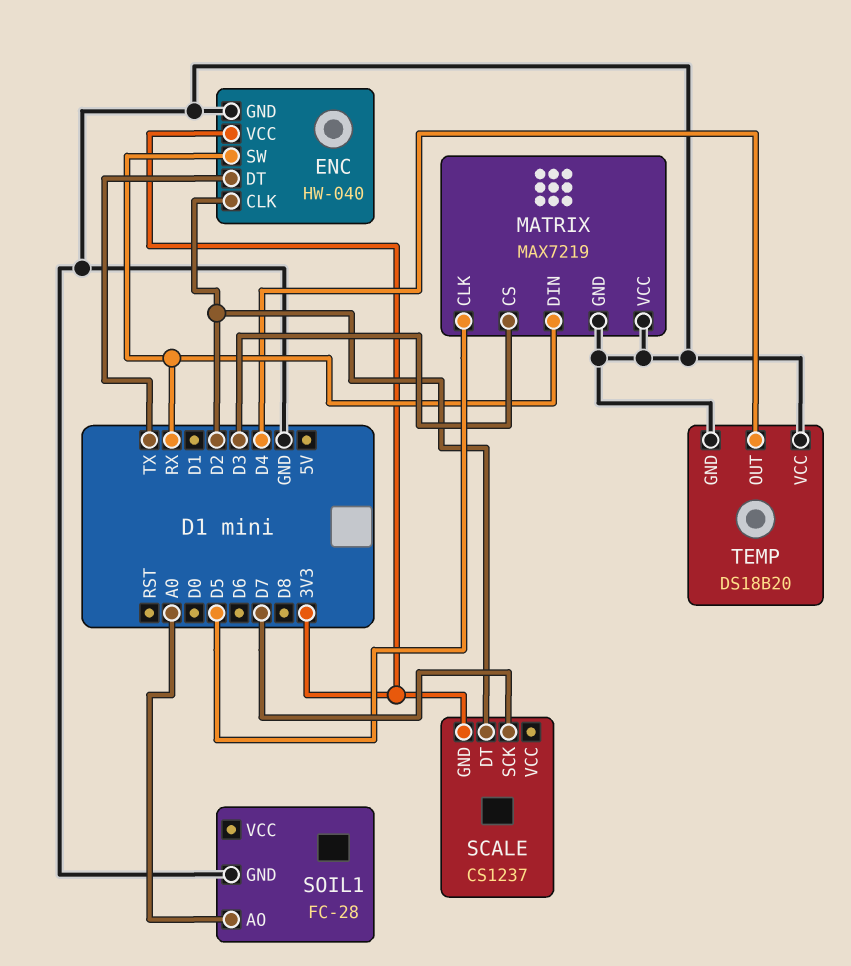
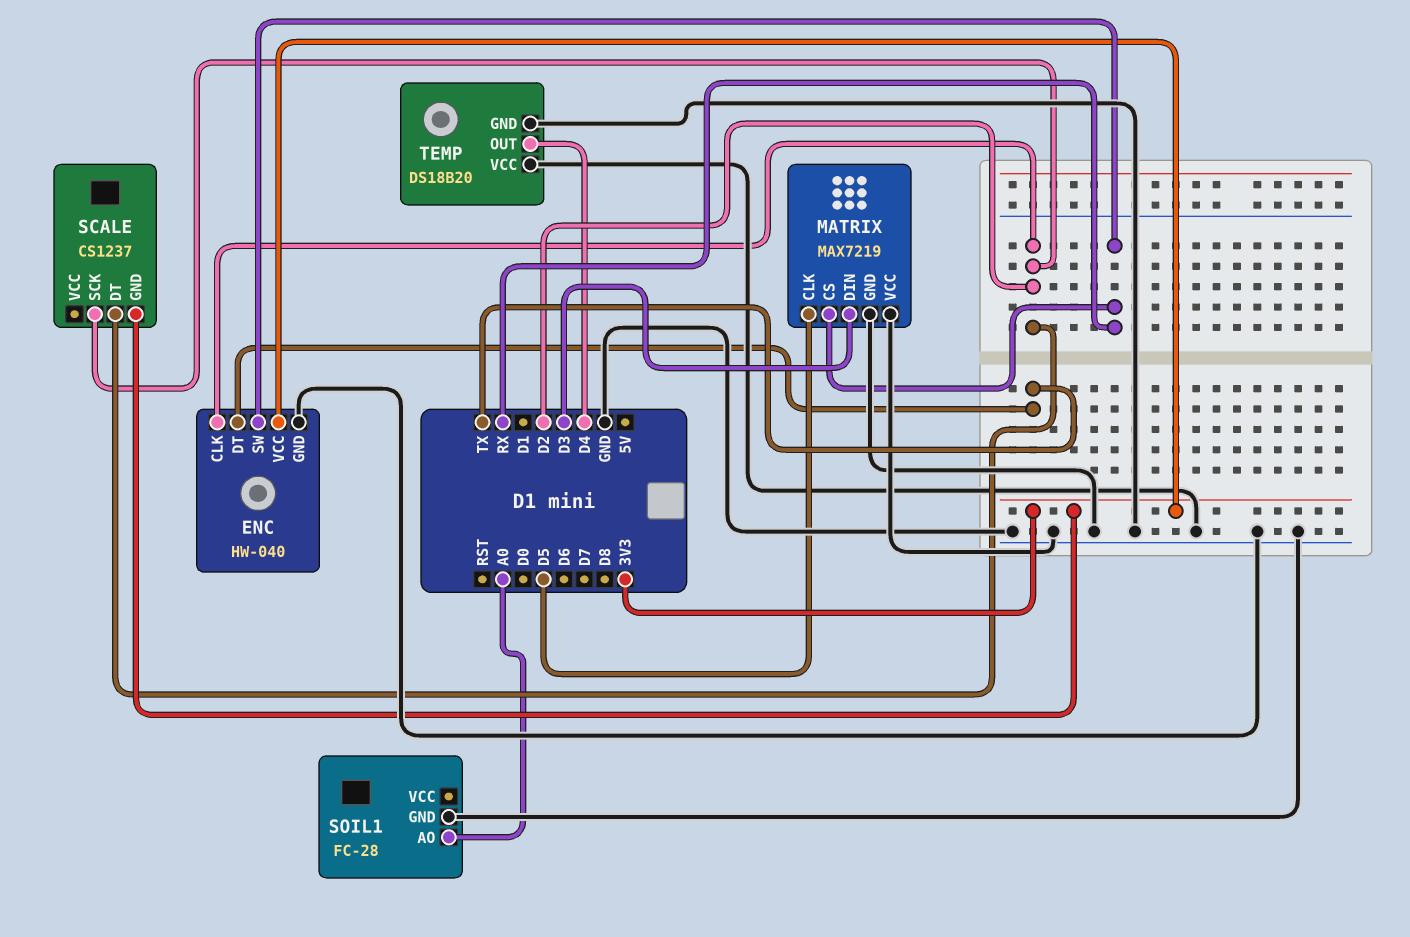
MATRIX pin CS: D3 -> RX
MATRIX pin DIN: RX -> D3
SCALE pin SCK: D7 -> D2

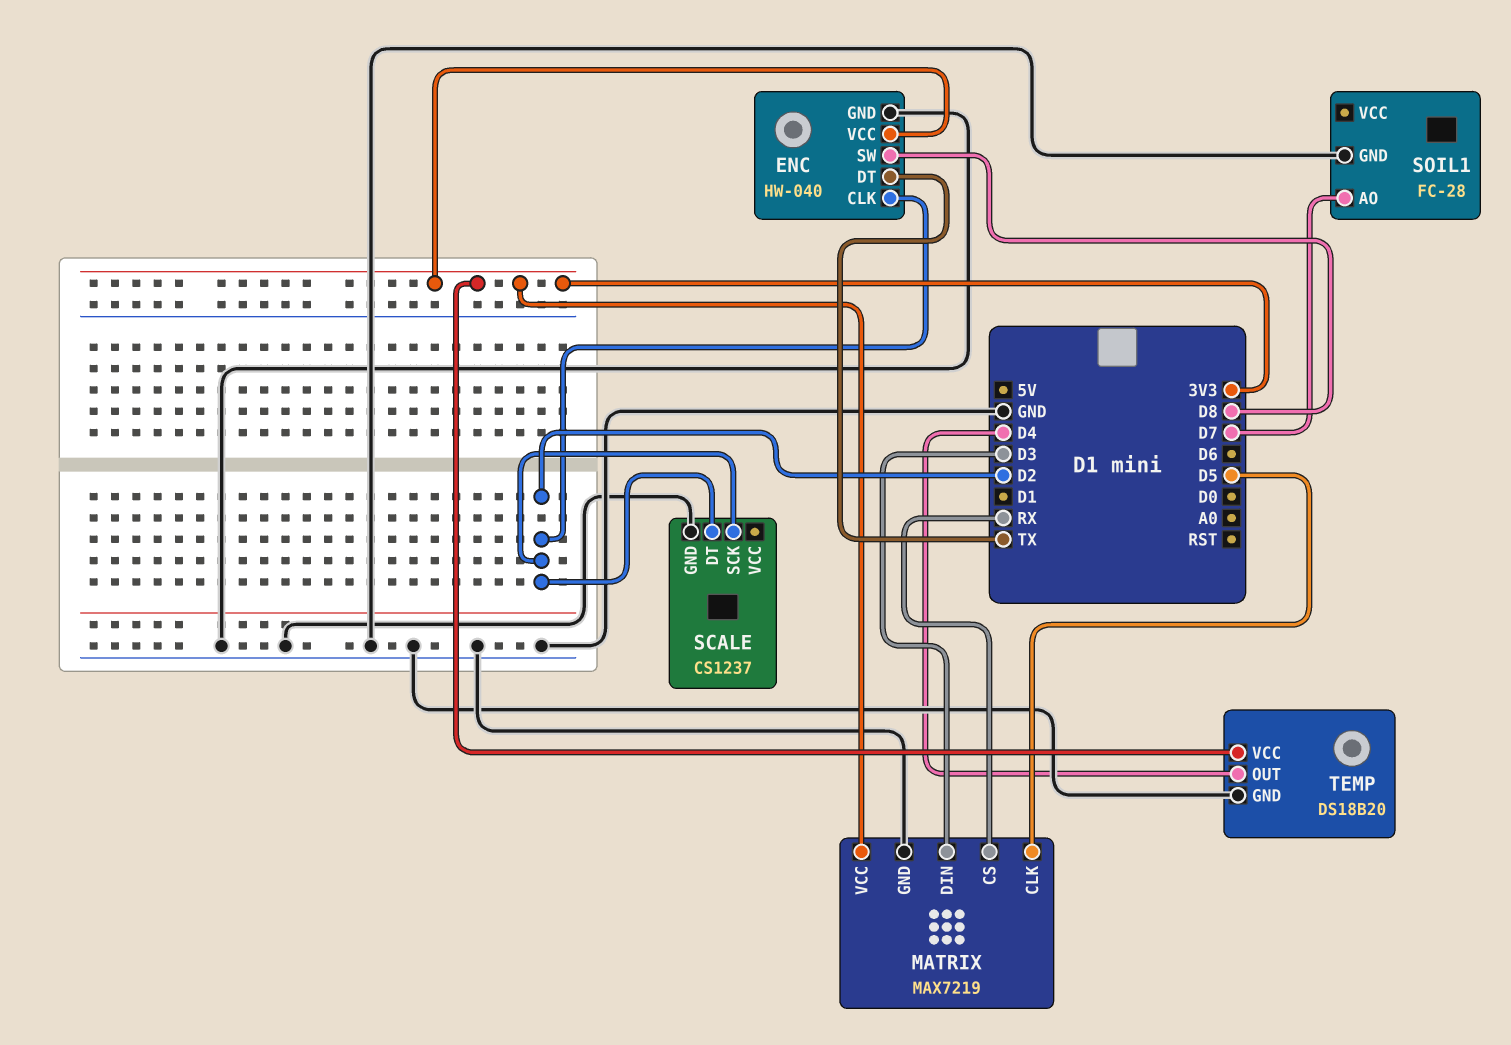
ENC pin SW: RX -> D8
MATRIX pin VCC: GND -> 3V3
SCALE pin GND: 3V3 -> GND
SOIL1 pin AO: A0 -> D7
TEMP pin VCC: GND -> 3V3

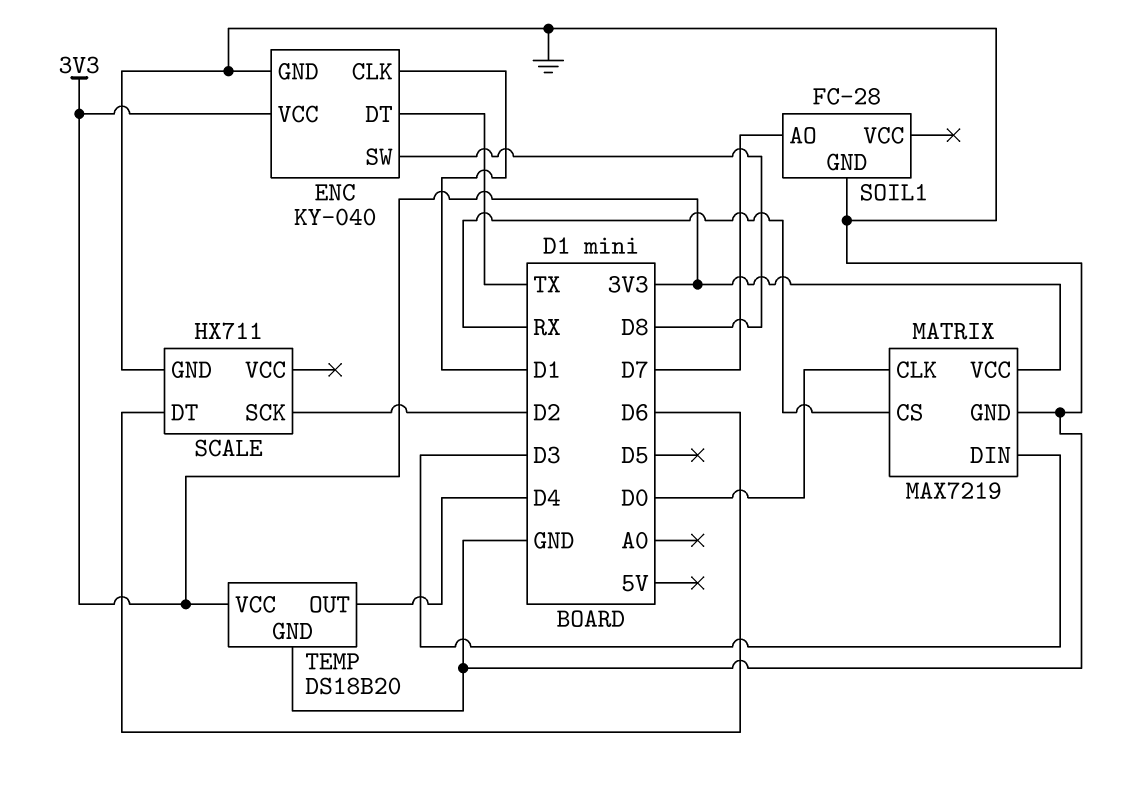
ENC: HW-040 -> KY-040
ENC pin CLK: D2 -> D1
MATRIX pin CLK: D5 -> D0
SCALE: CS1237 -> HX711
SCALE pin DT: D2 -> D6

